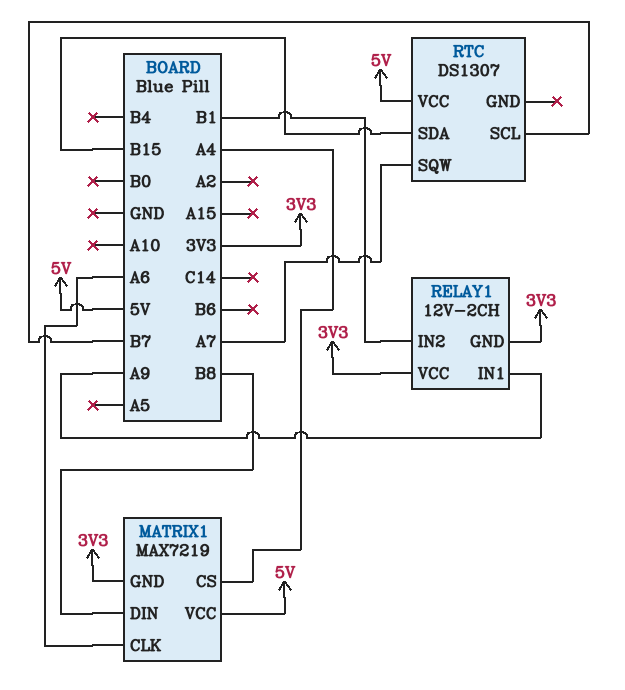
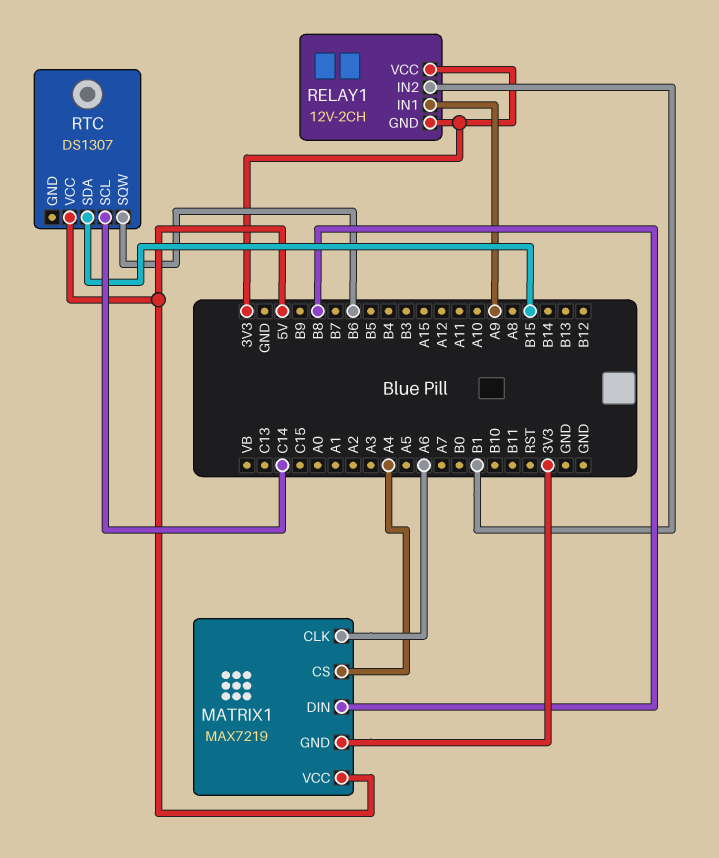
RTC pin SCL: B7 -> C14
RTC pin SQW: A7 -> B6

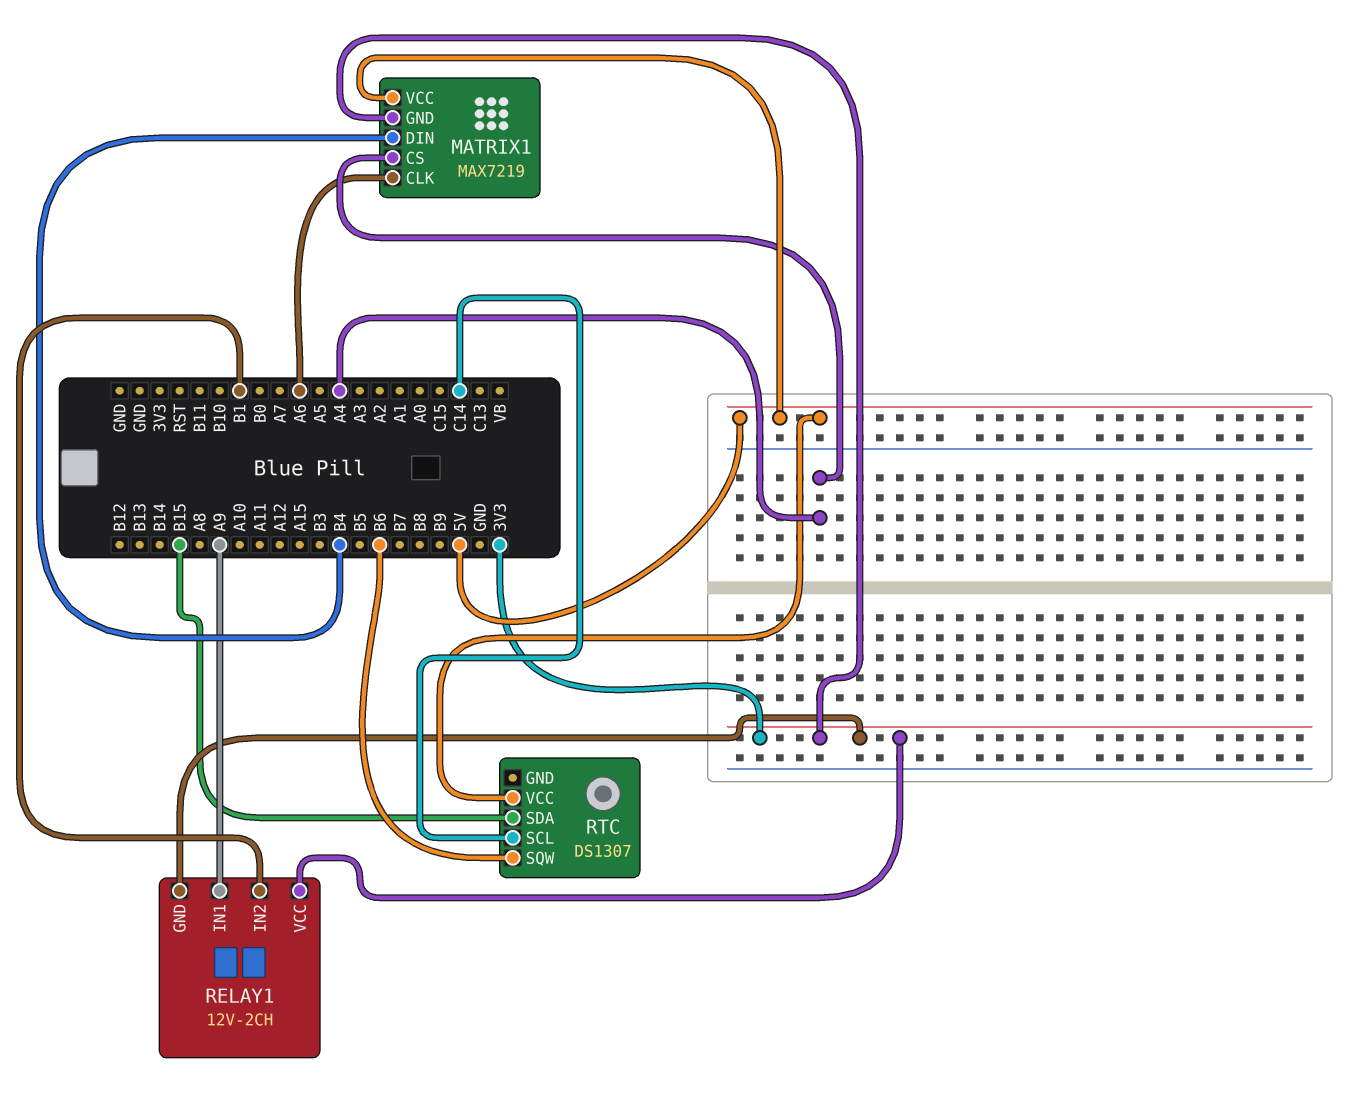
MATRIX1 pin DIN: B8 -> B4

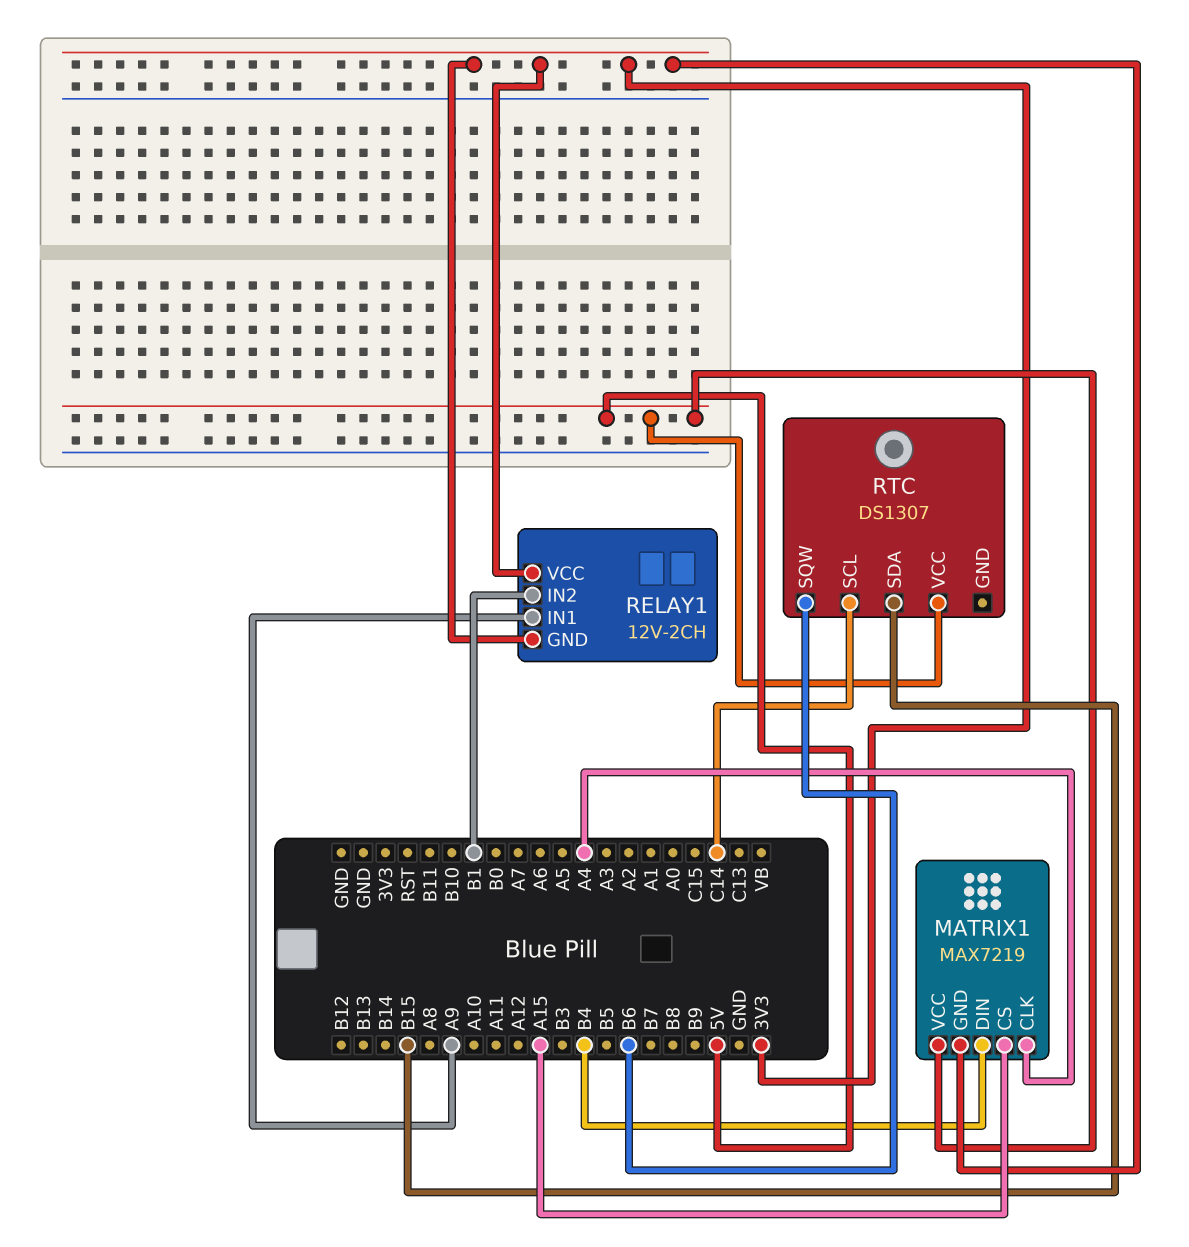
MATRIX1 pin CLK: A6 -> A4
MATRIX1 pin CS: A4 -> A15

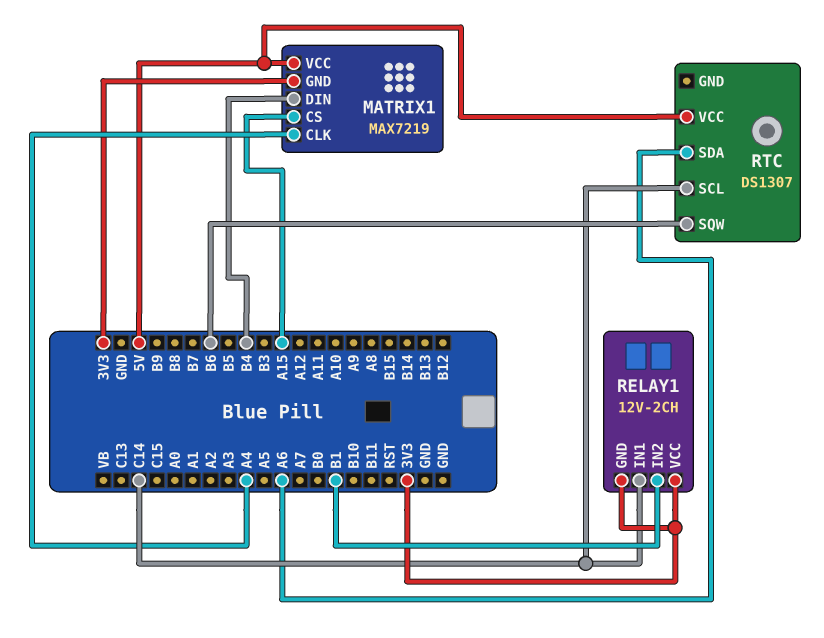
RELAY1 pin IN1: A9 -> C14
RTC pin SDA: B15 -> A6

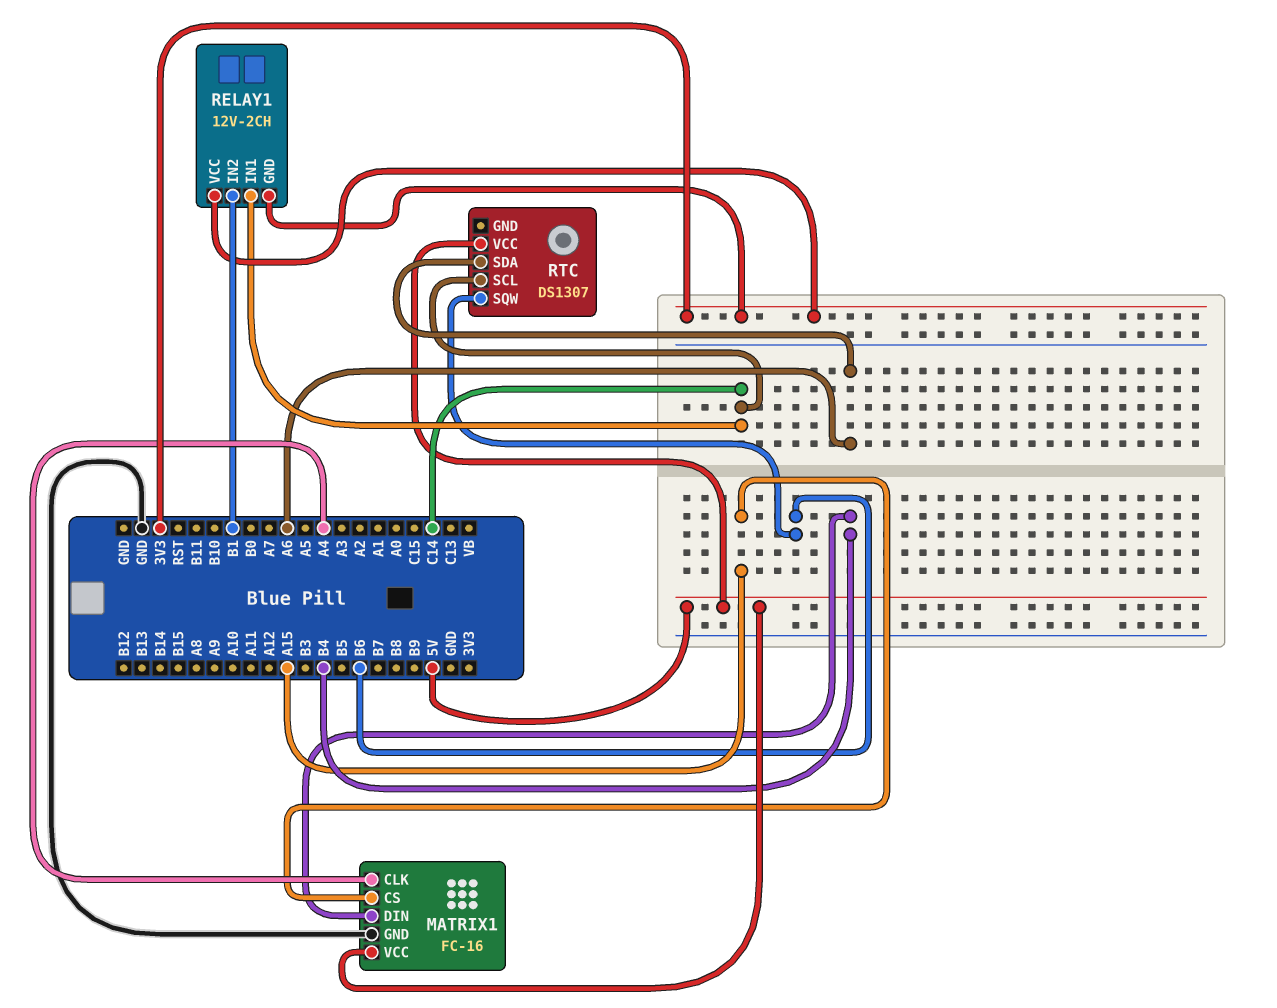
MATRIX1: MAX7219 -> FC-16
MATRIX1 pin GND: 3V3 -> GND

